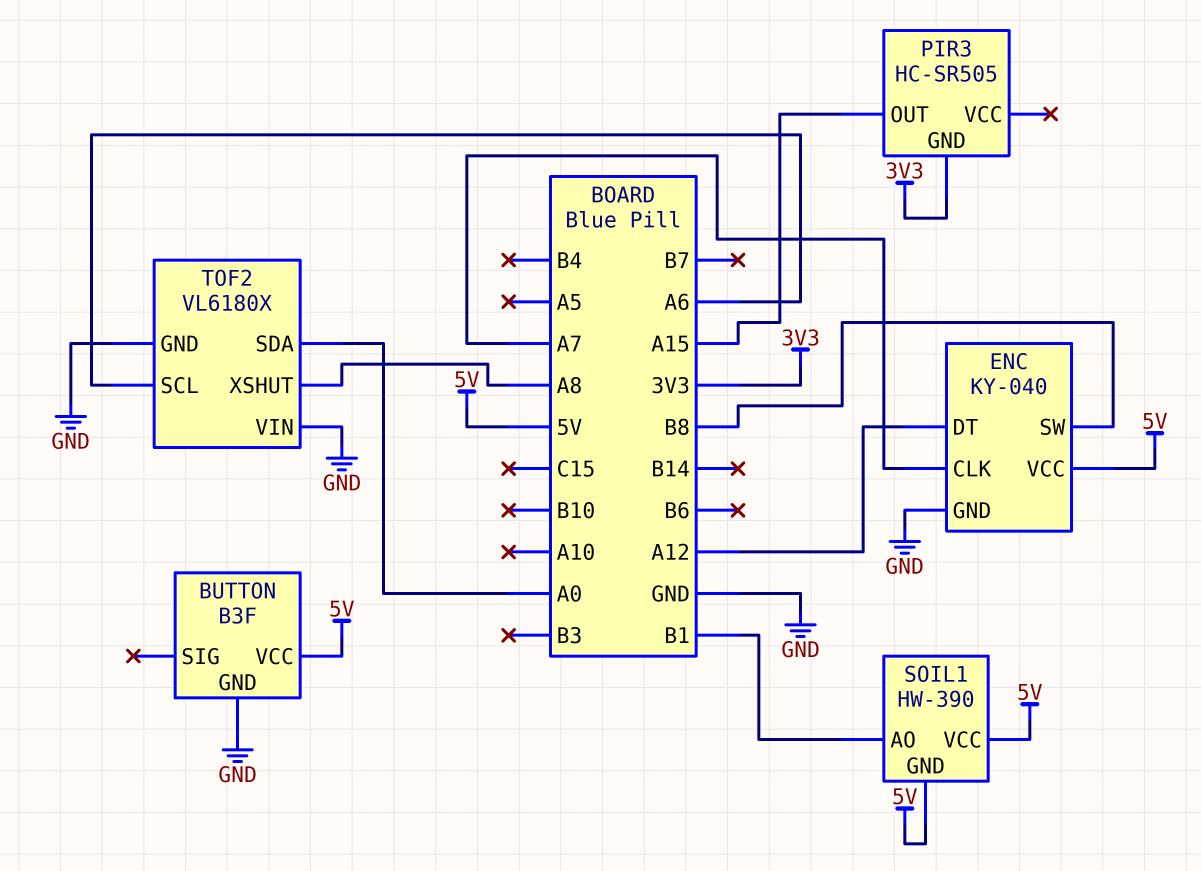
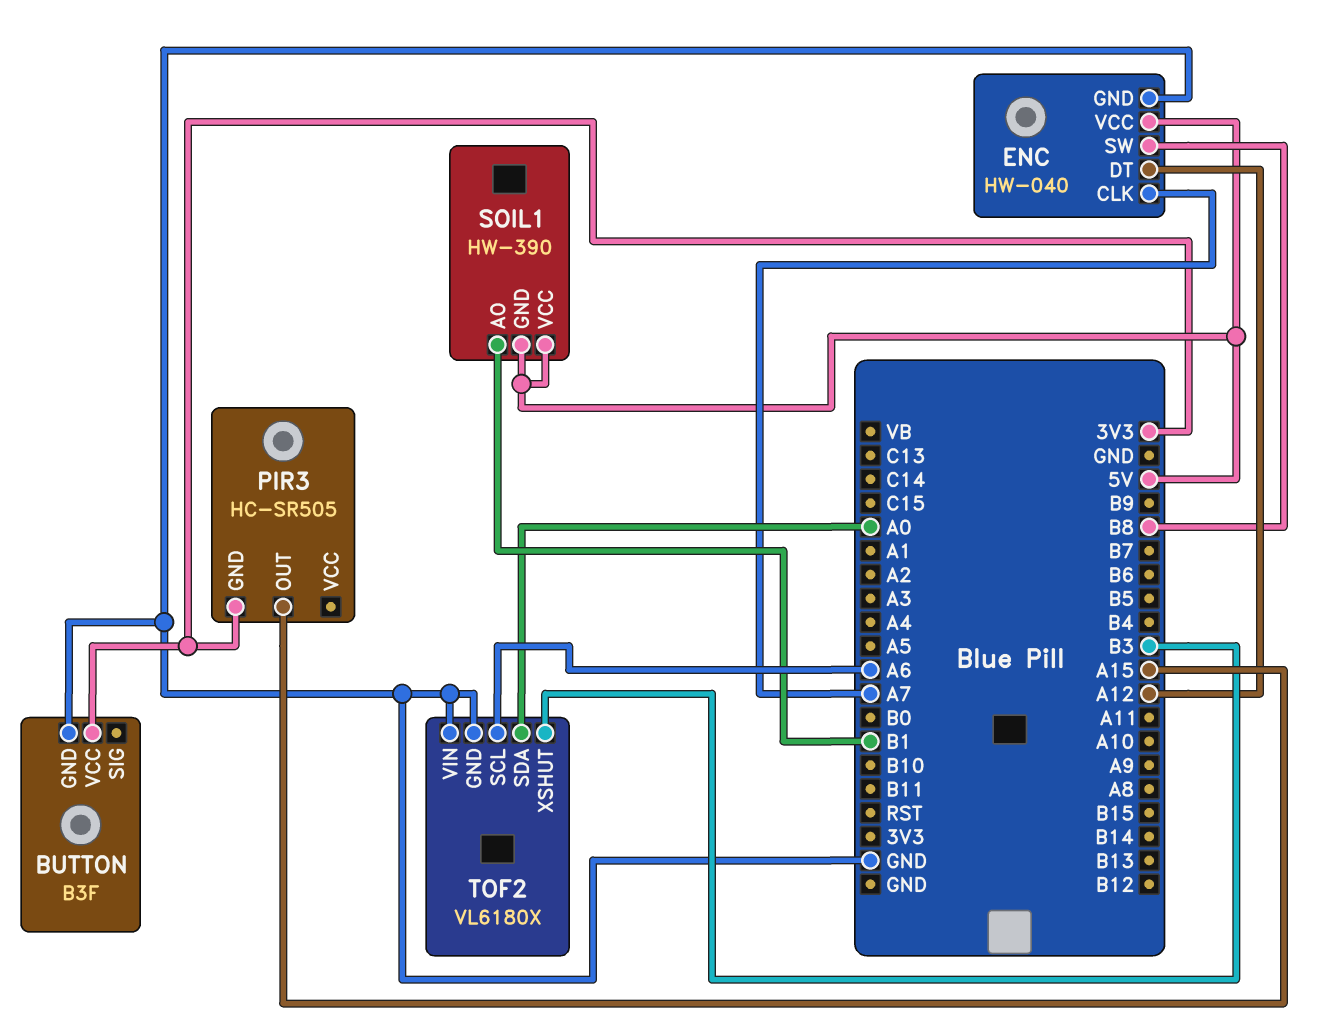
BUTTON pin VCC: 5V -> 3V3
ENC: KY-040 -> HW-040
TOF2 pin XSHUT: A8 -> B3

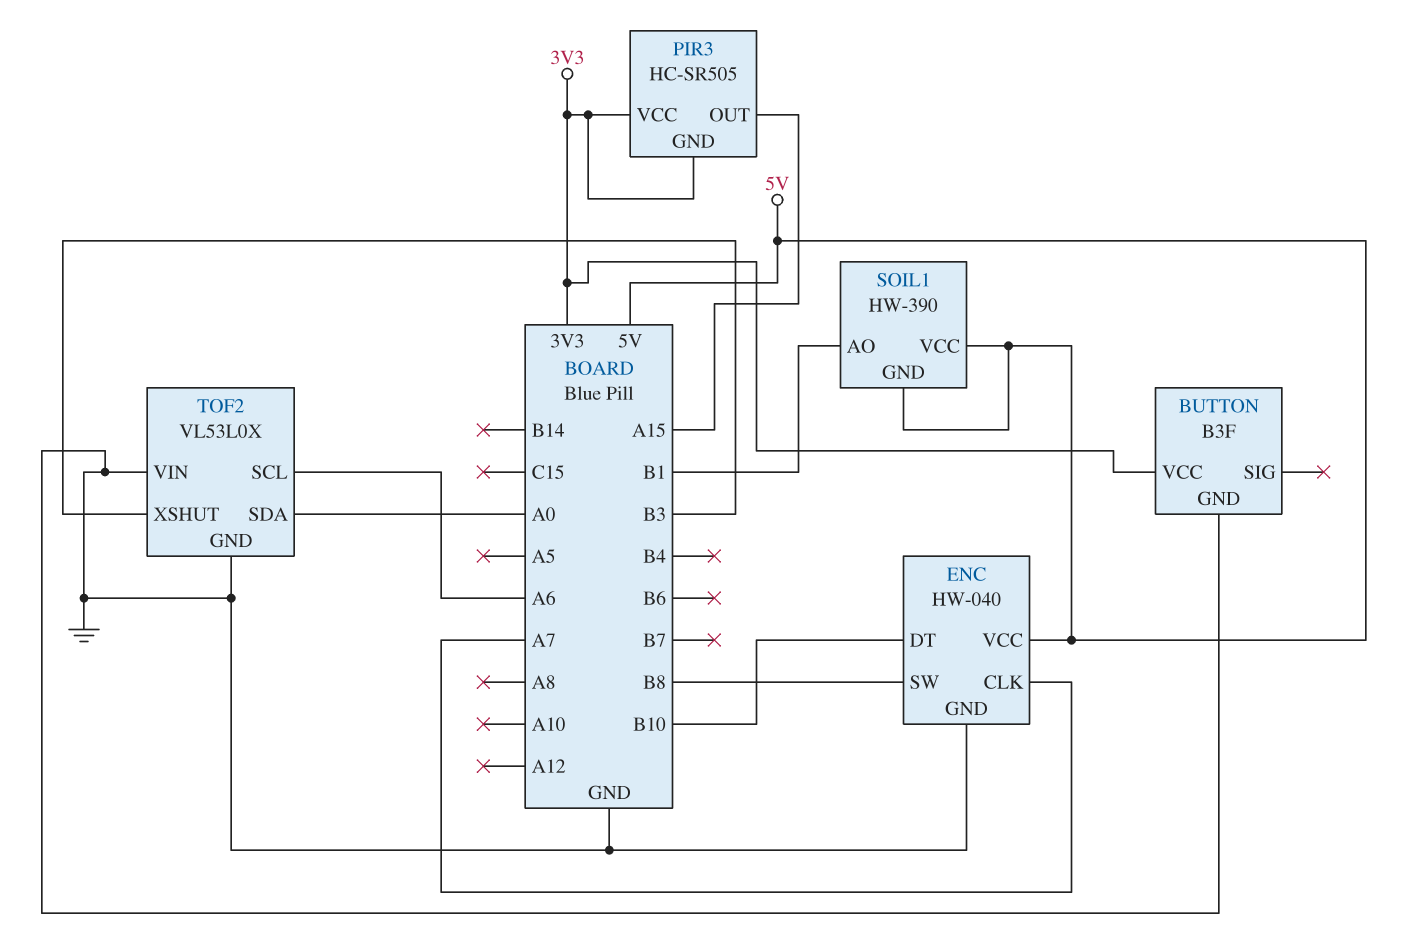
ENC pin DT: A12 -> B10
PIR3 pin VCC: none -> 3V3
TOF2: VL6180X -> VL53L0X

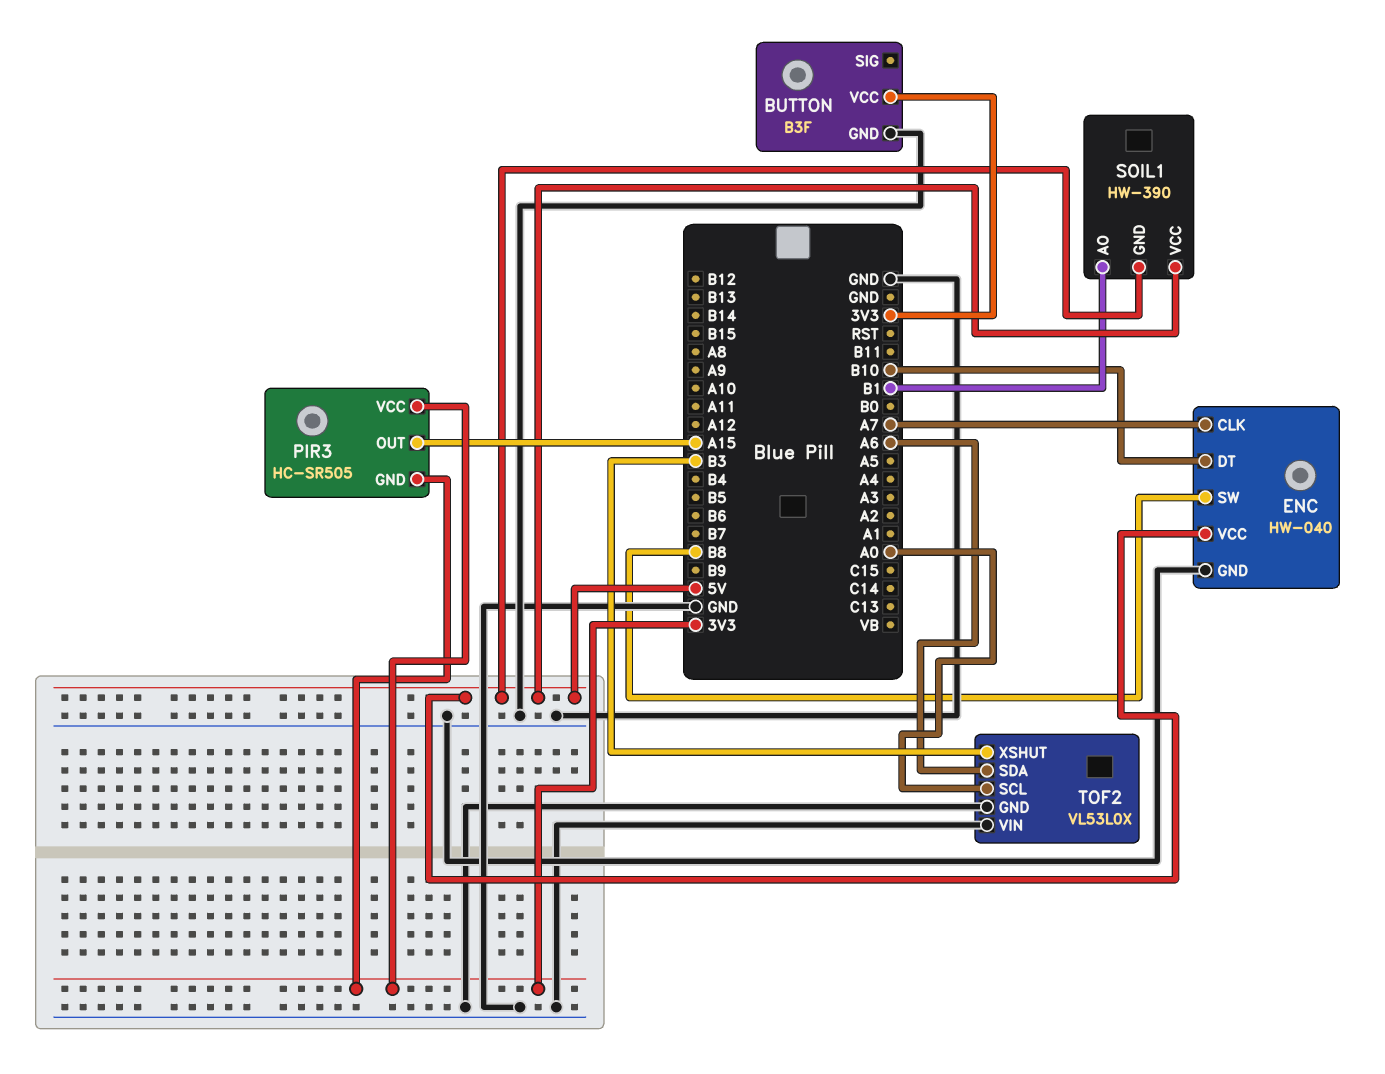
TOF2 pin SCL: A6 -> A0
TOF2 pin SDA: A0 -> A6

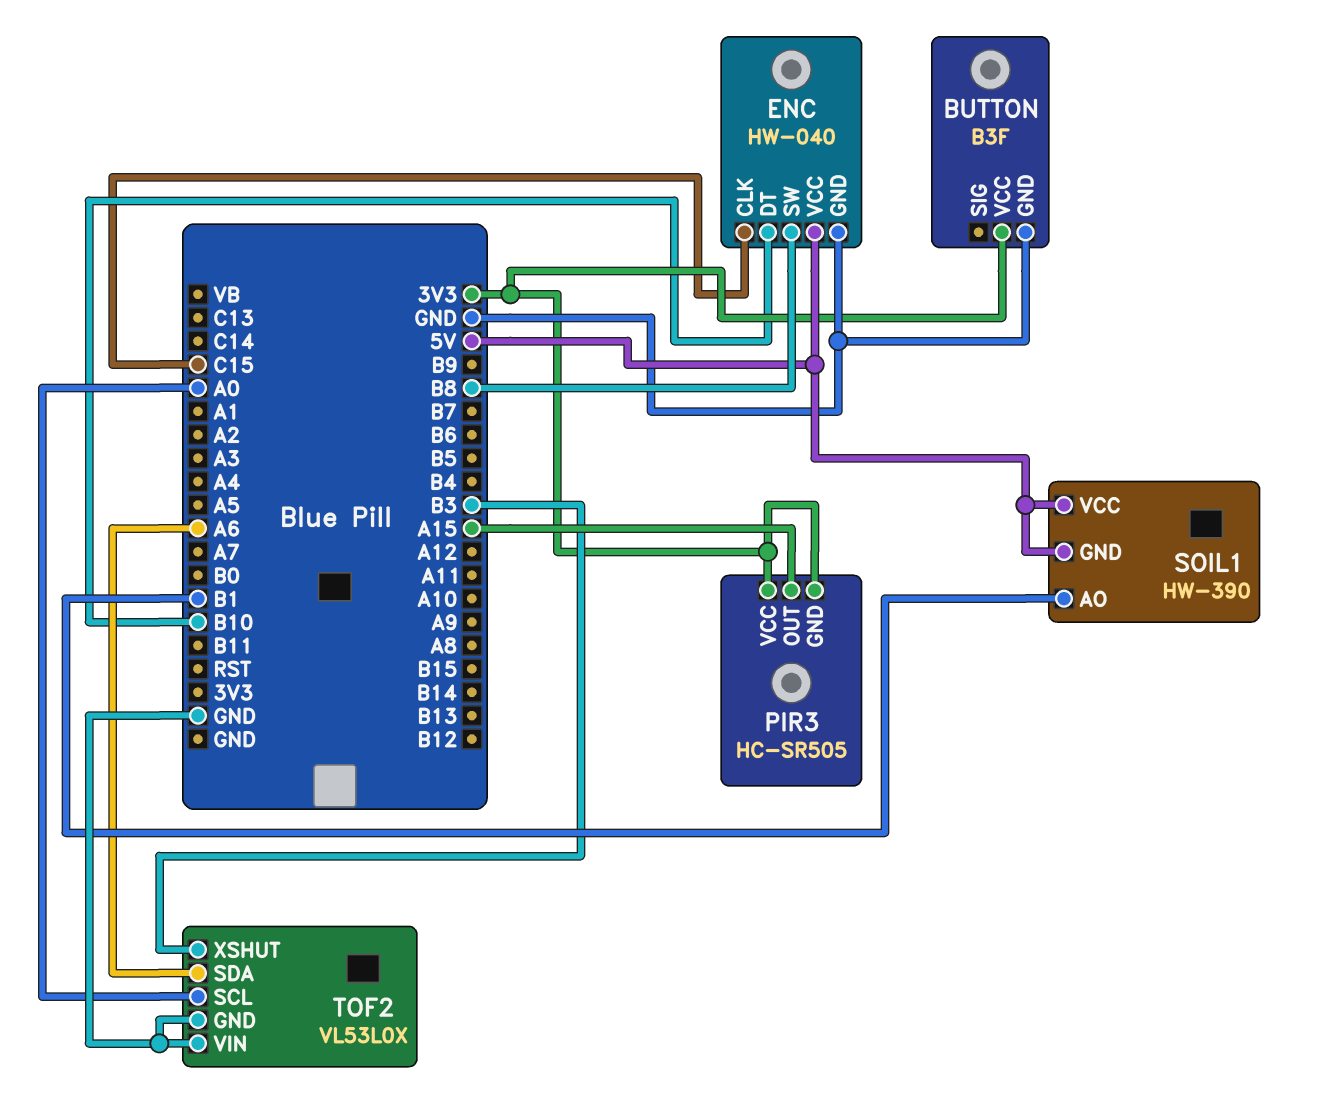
ENC pin CLK: A7 -> C15

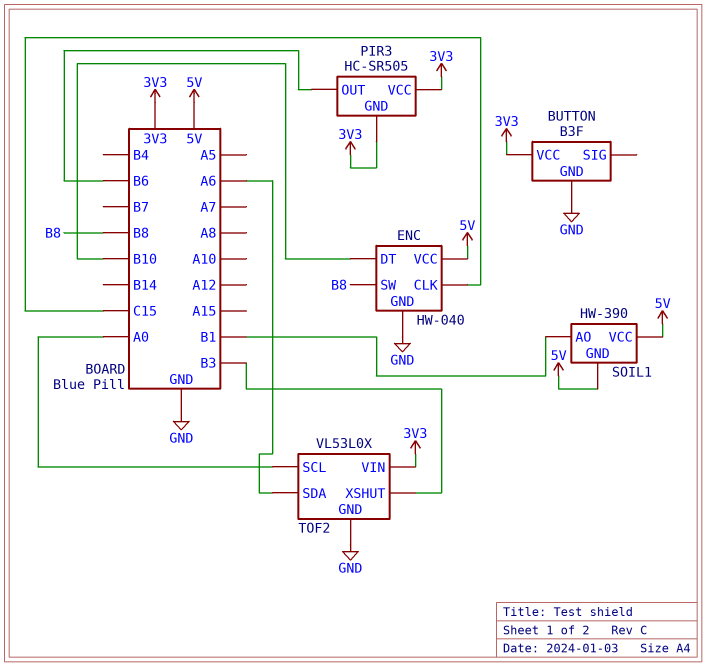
PIR3 pin OUT: A15 -> B6
TOF2 pin VIN: GND -> 3V3

